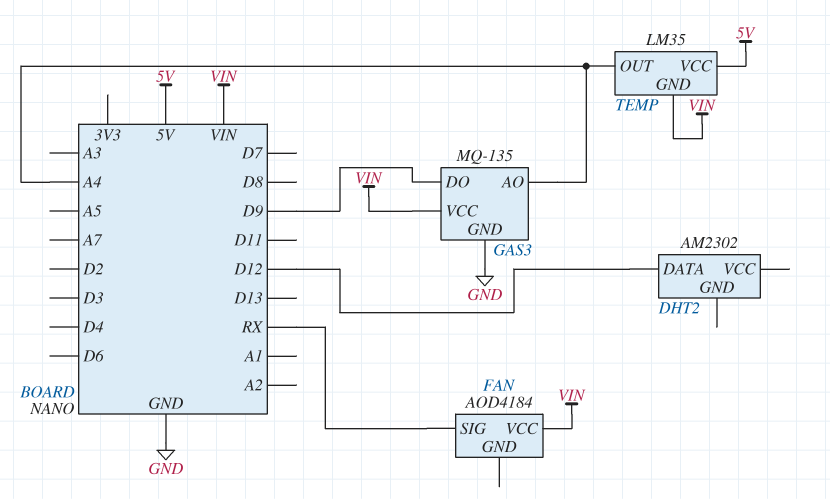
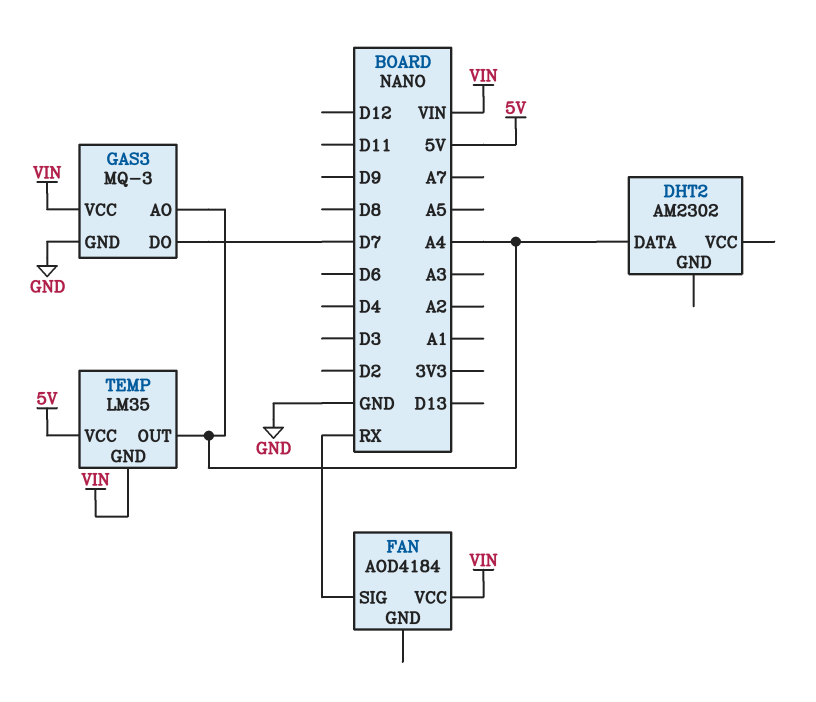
DHT2 pin DATA: D12 -> A4
GAS3: MQ-135 -> MQ-3
GAS3 pin DO: D9 -> D7

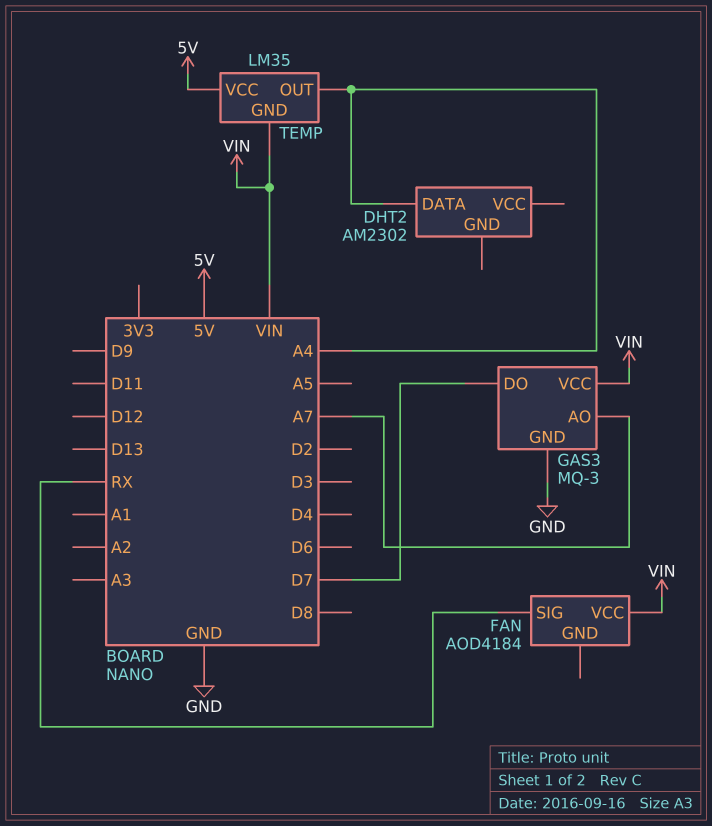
GAS3 pin AO: A4 -> A7

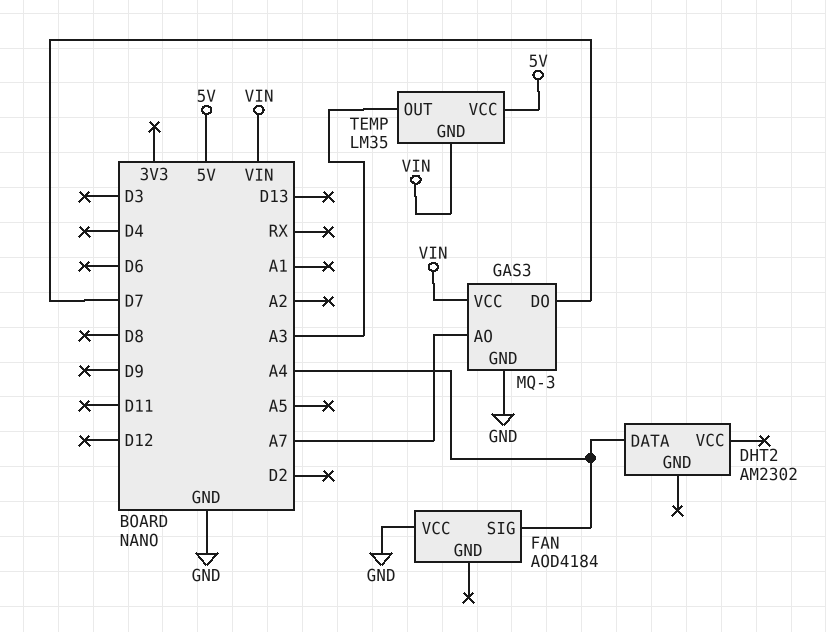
FAN pin SIG: RX -> A4
FAN pin VCC: VIN -> GND
TEMP pin OUT: A4 -> A3

